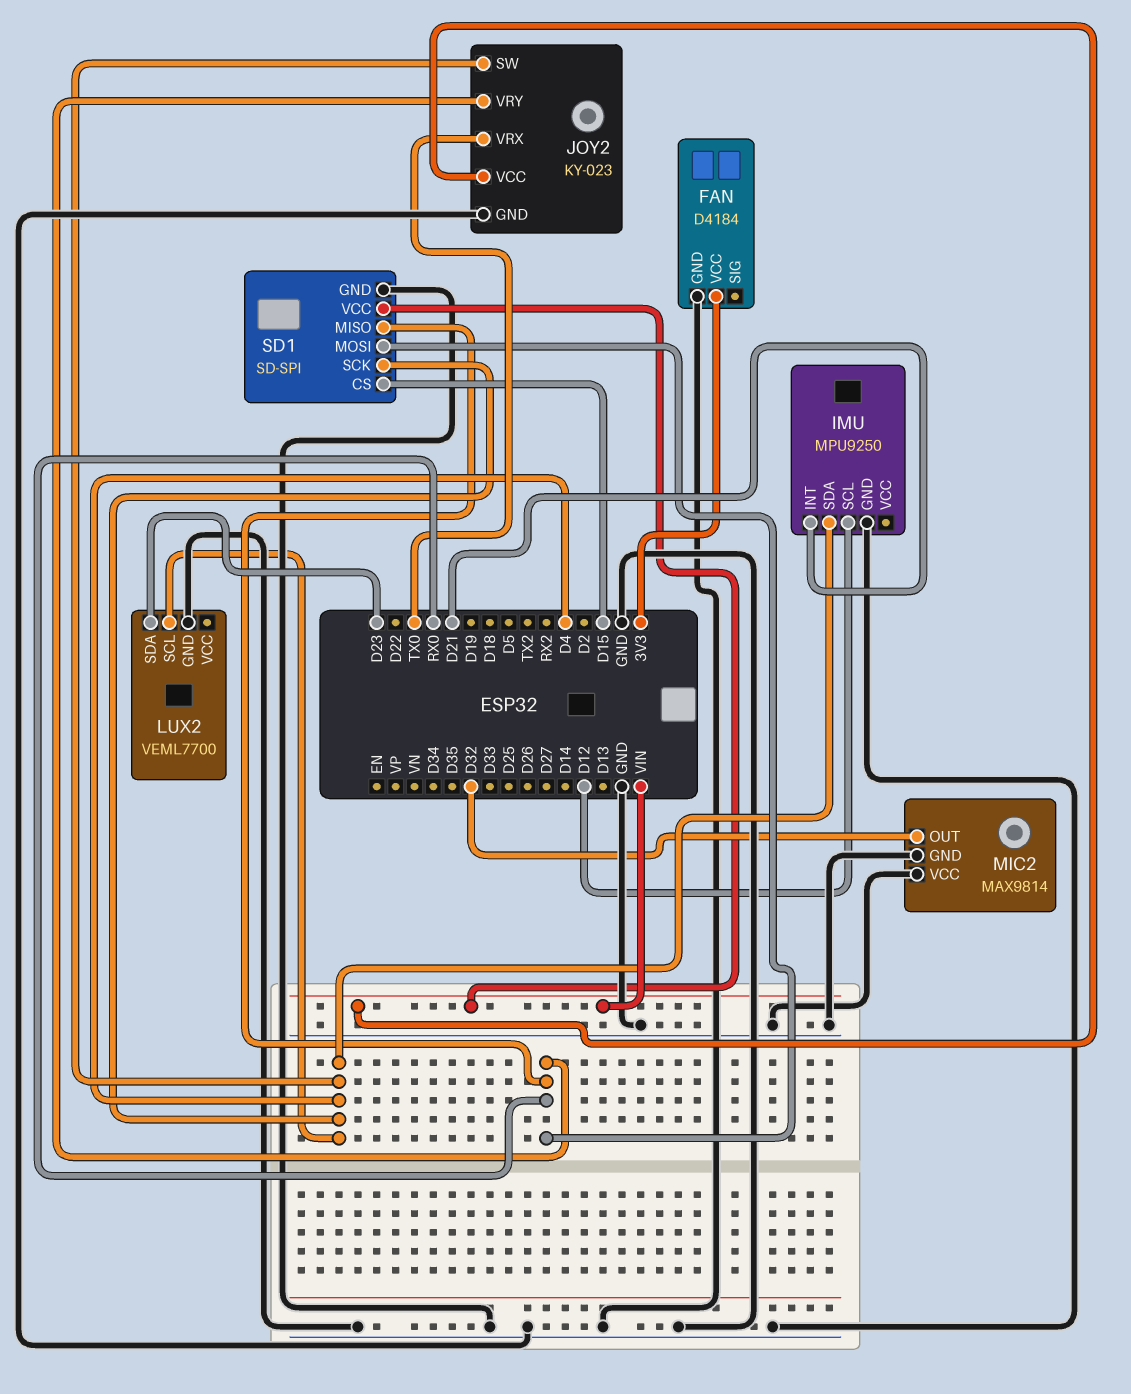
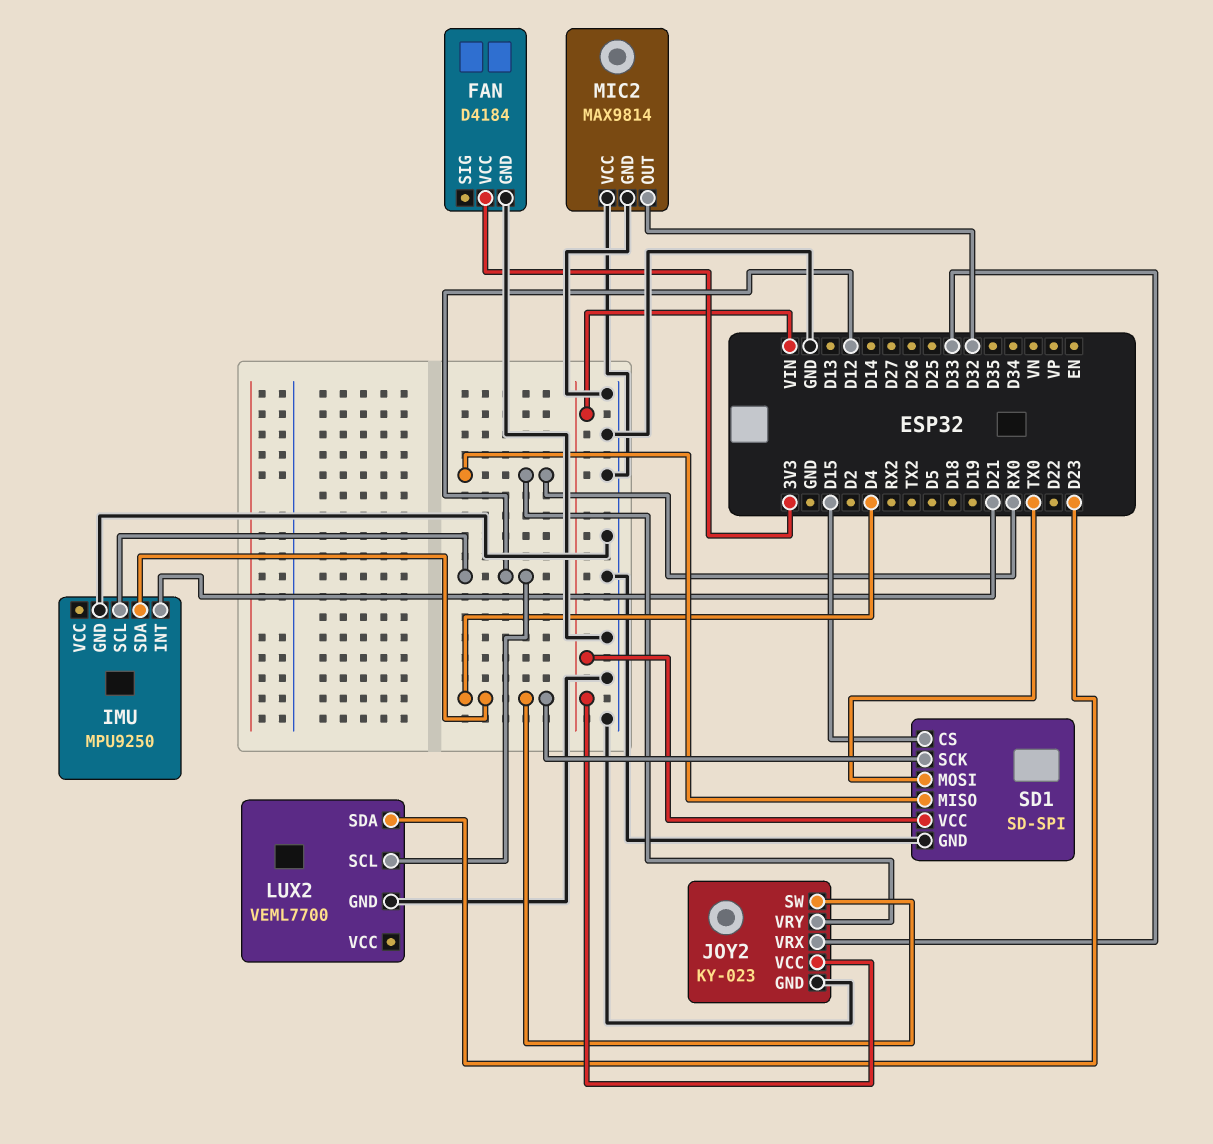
JOY2 pin VRX: TX0 -> D33
LUX2 pin SCL: D4 -> D12
SD1 pin MOSI: RX0 -> TX0

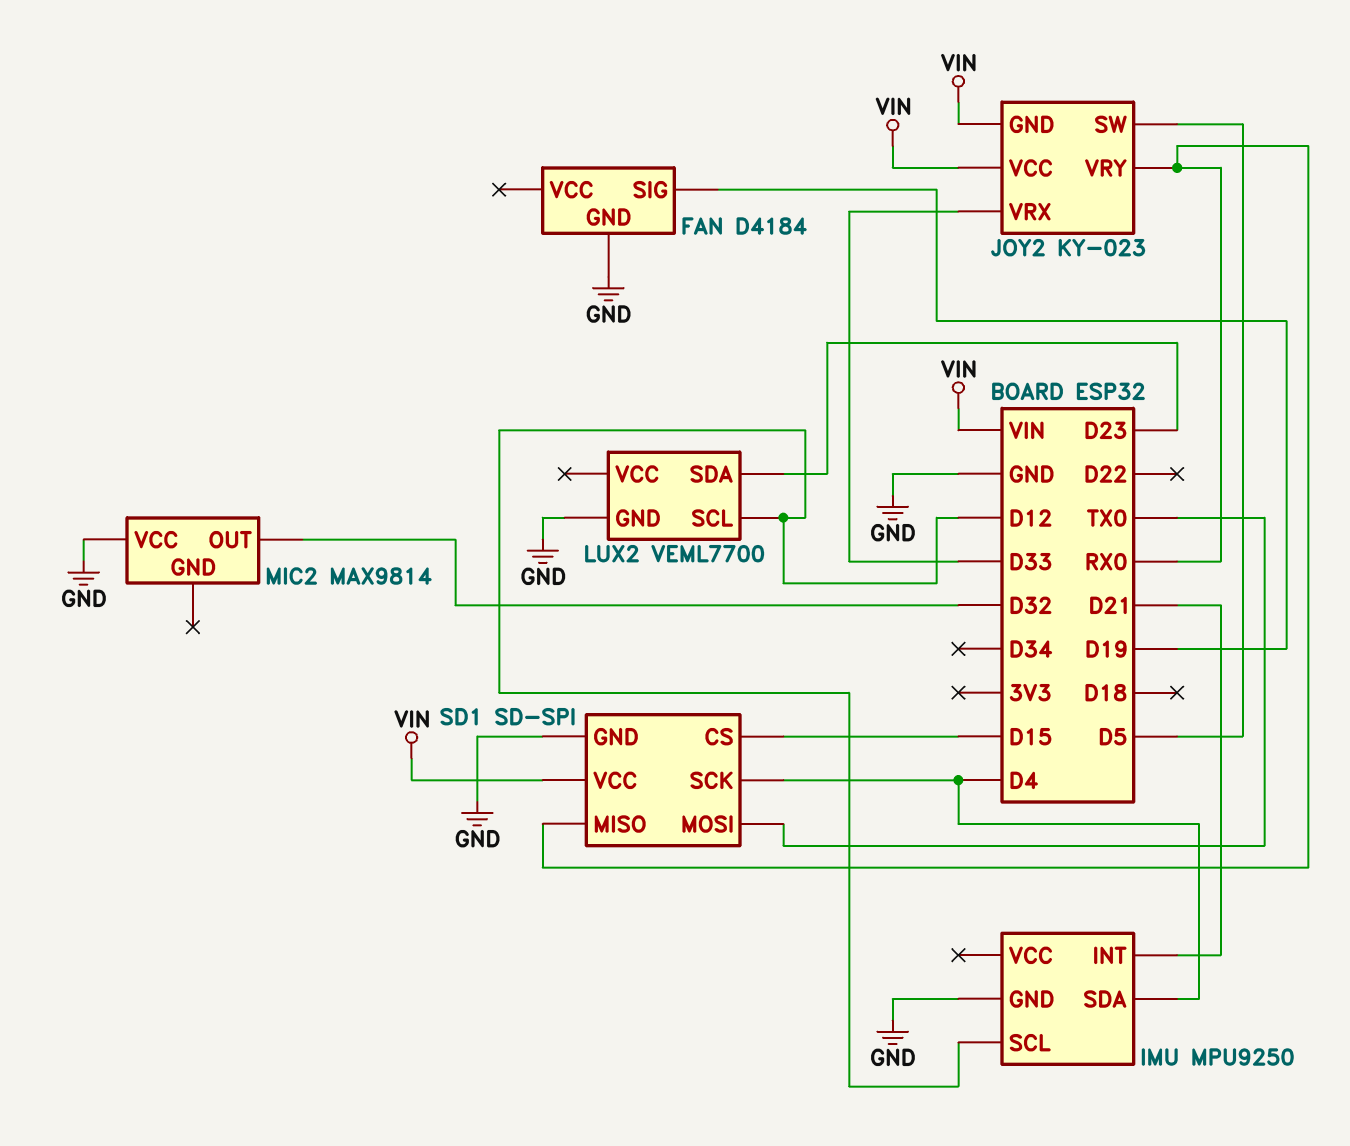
FAN pin SIG: none -> D19
FAN pin VCC: 3V3 -> none
JOY2 pin GND: GND -> VIN
JOY2 pin SW: D4 -> D5
MIC2 pin GND: GND -> none

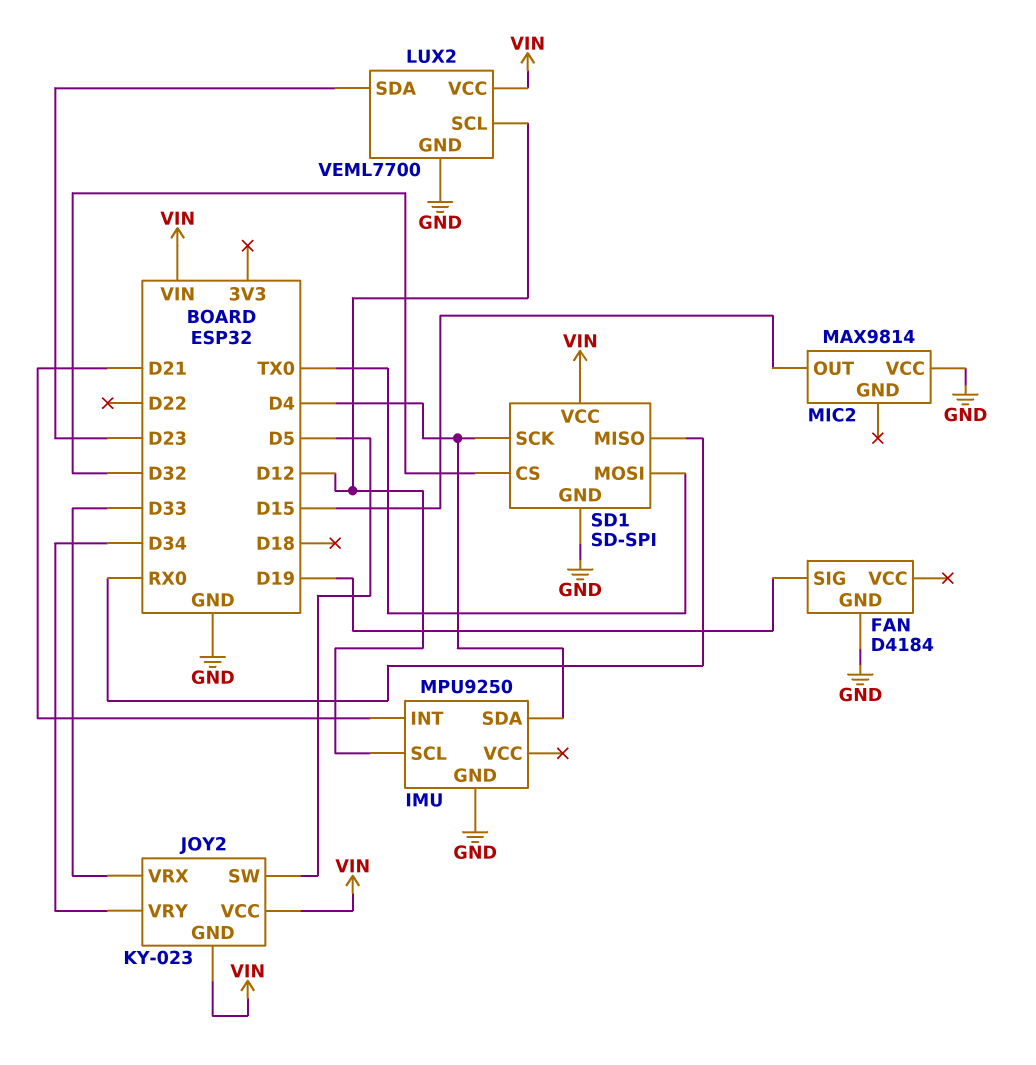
JOY2 pin VRY: RX0 -> D34
LUX2 pin VCC: none -> VIN
MIC2 pin OUT: D32 -> D15
SD1 pin CS: D15 -> D32

